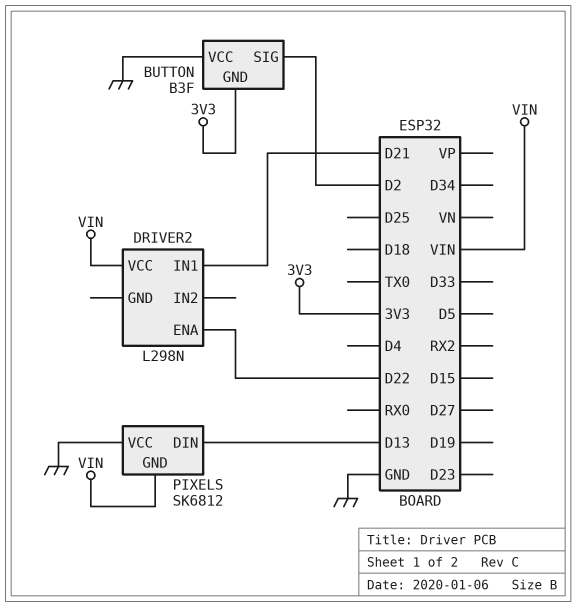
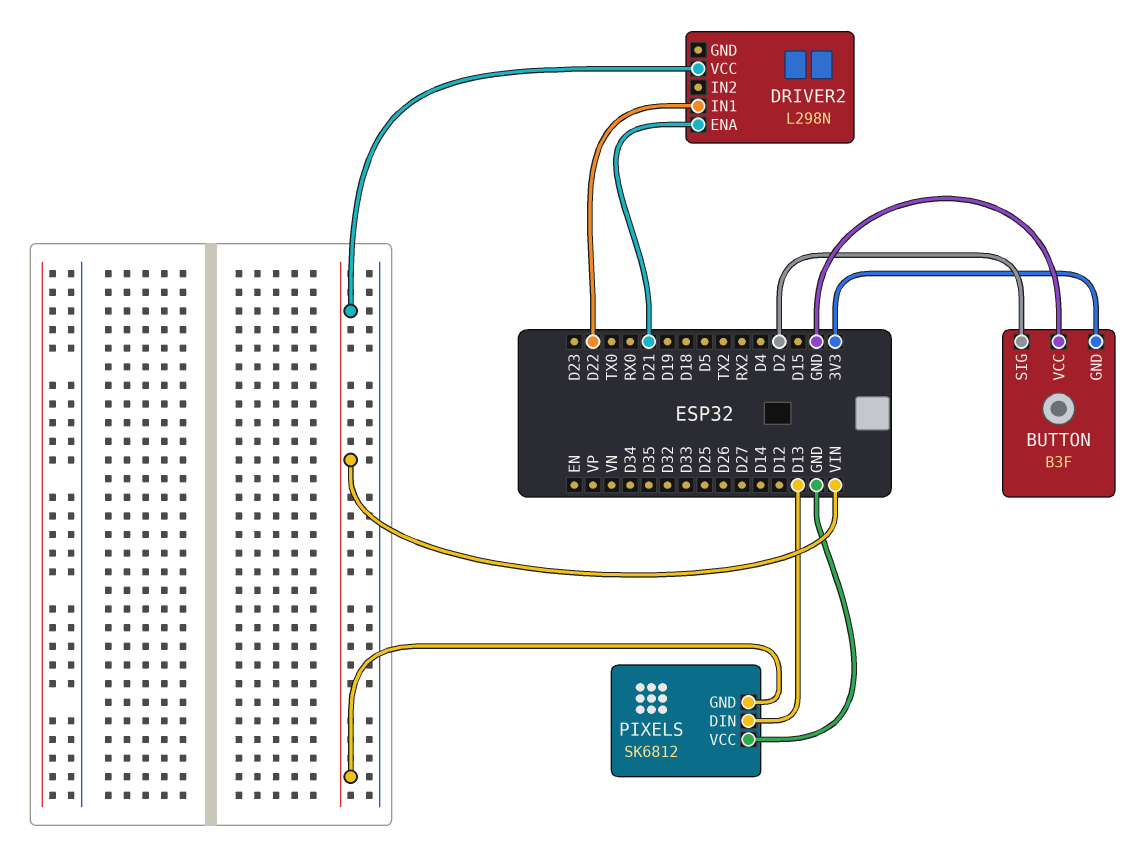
DRIVER2 pin ENA: D22 -> D21
DRIVER2 pin IN1: D21 -> D22

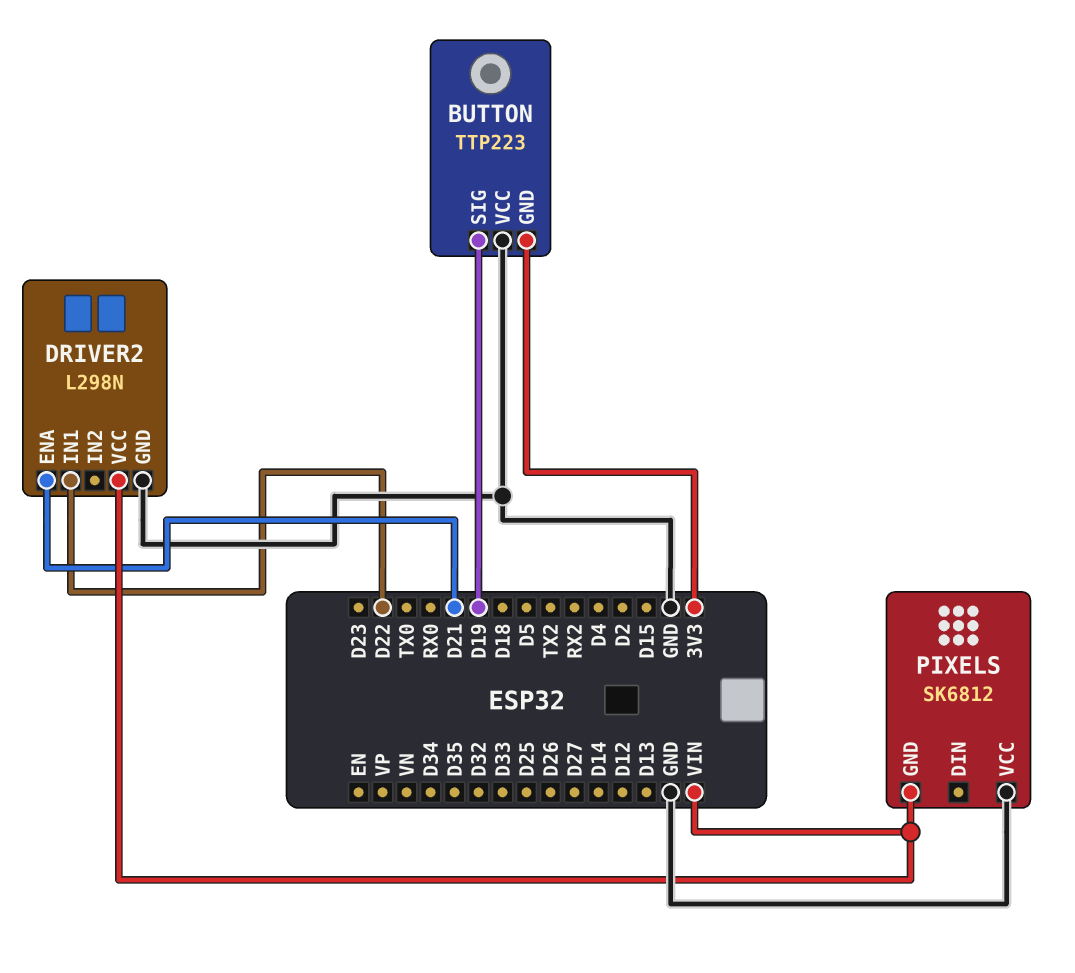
BUTTON: B3F -> TTP223
BUTTON pin SIG: D2 -> D19
DRIVER2 pin GND: none -> GND
PIXELS pin DIN: D13 -> none

